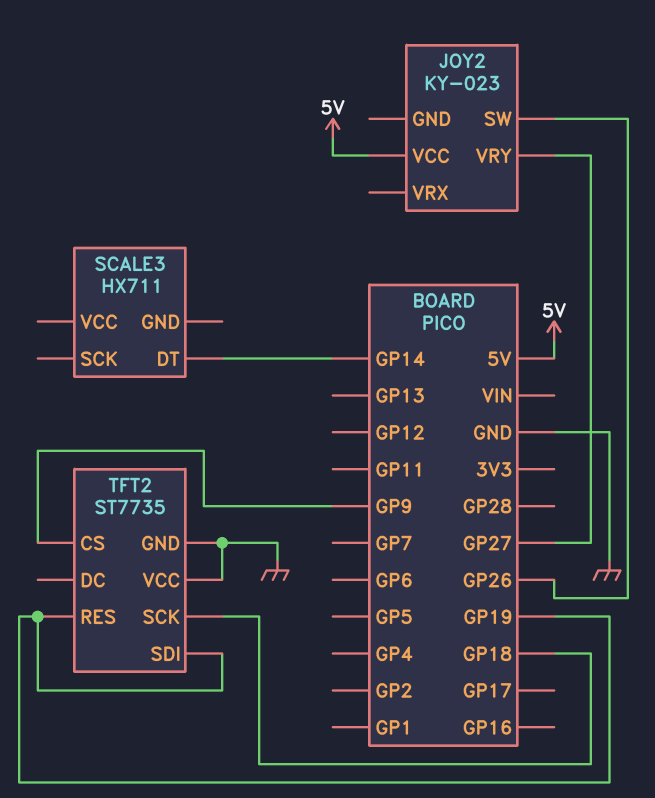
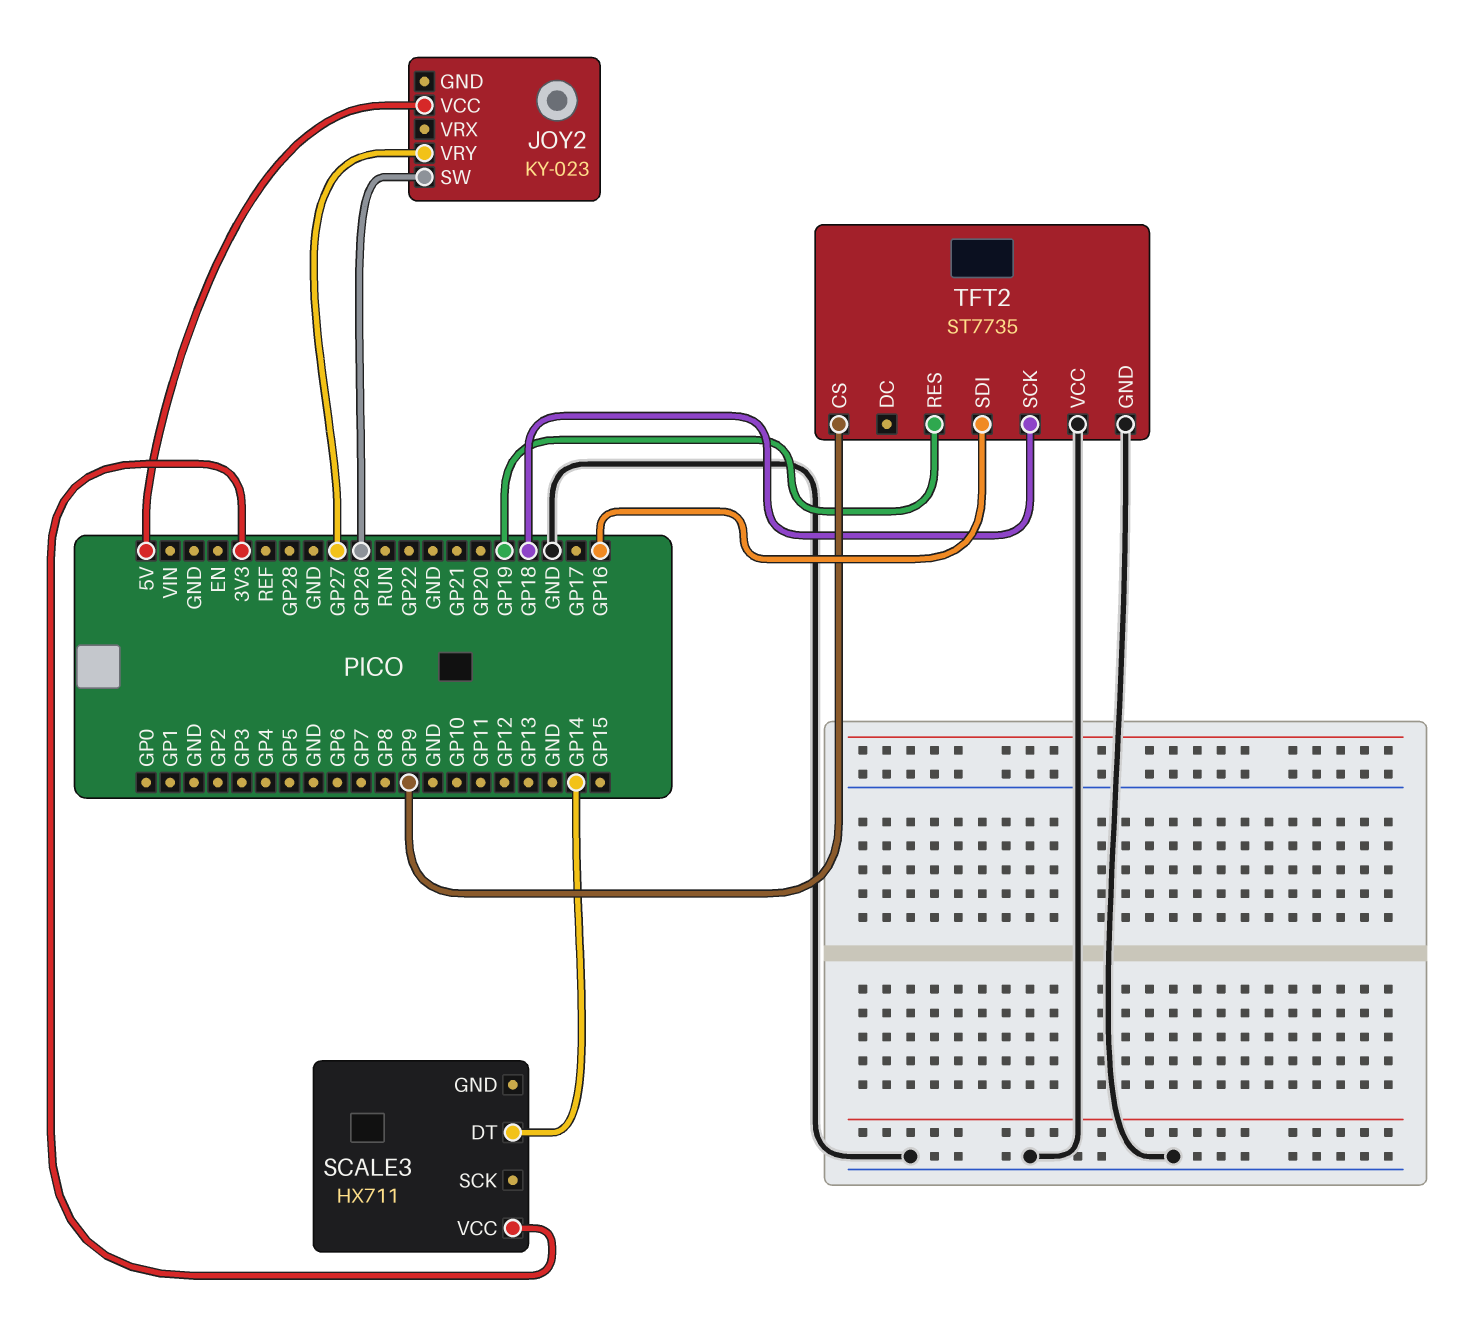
SCALE3 pin VCC: none -> 3V3
TFT2 pin SDI: GP19 -> GP16

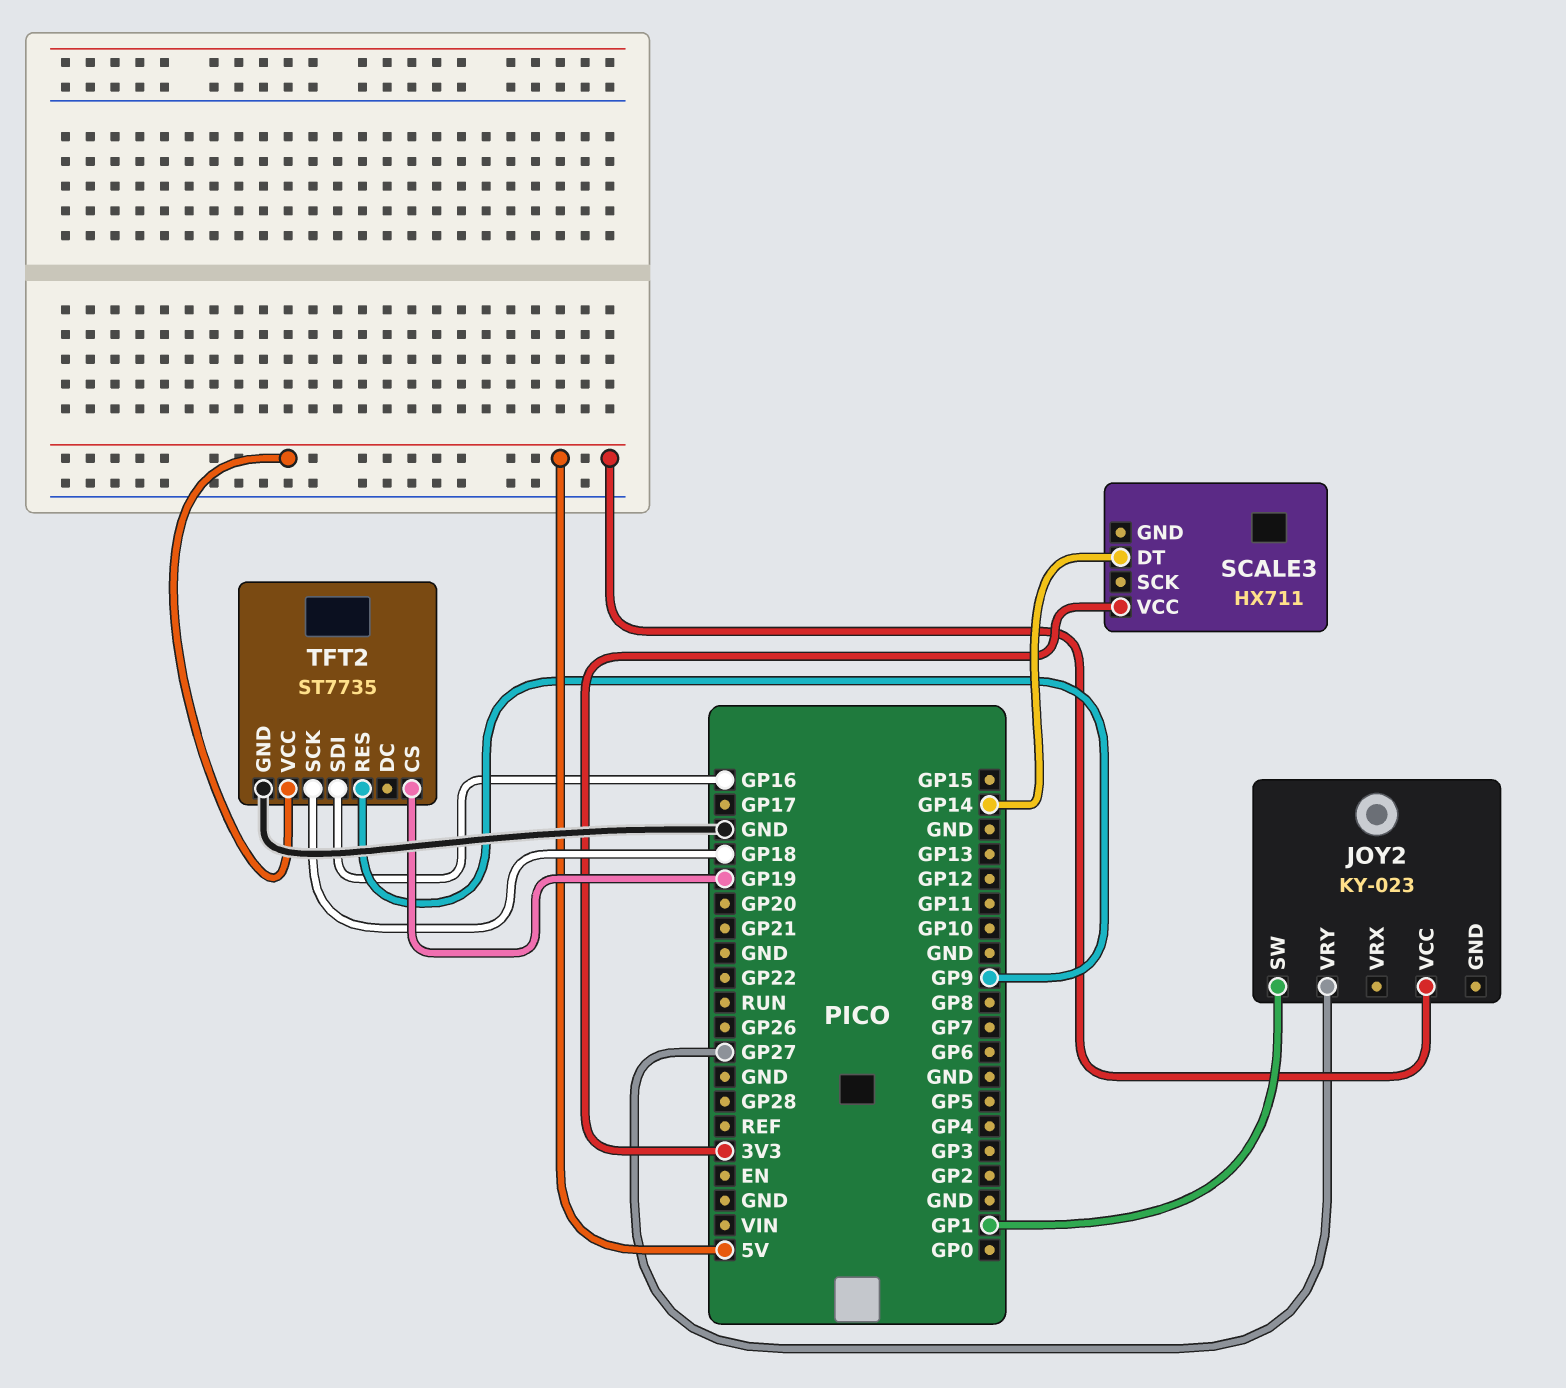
JOY2 pin SW: GP26 -> GP1
TFT2 pin CS: GP9 -> GP19
TFT2 pin RES: GP19 -> GP9
TFT2 pin VCC: GND -> 5V

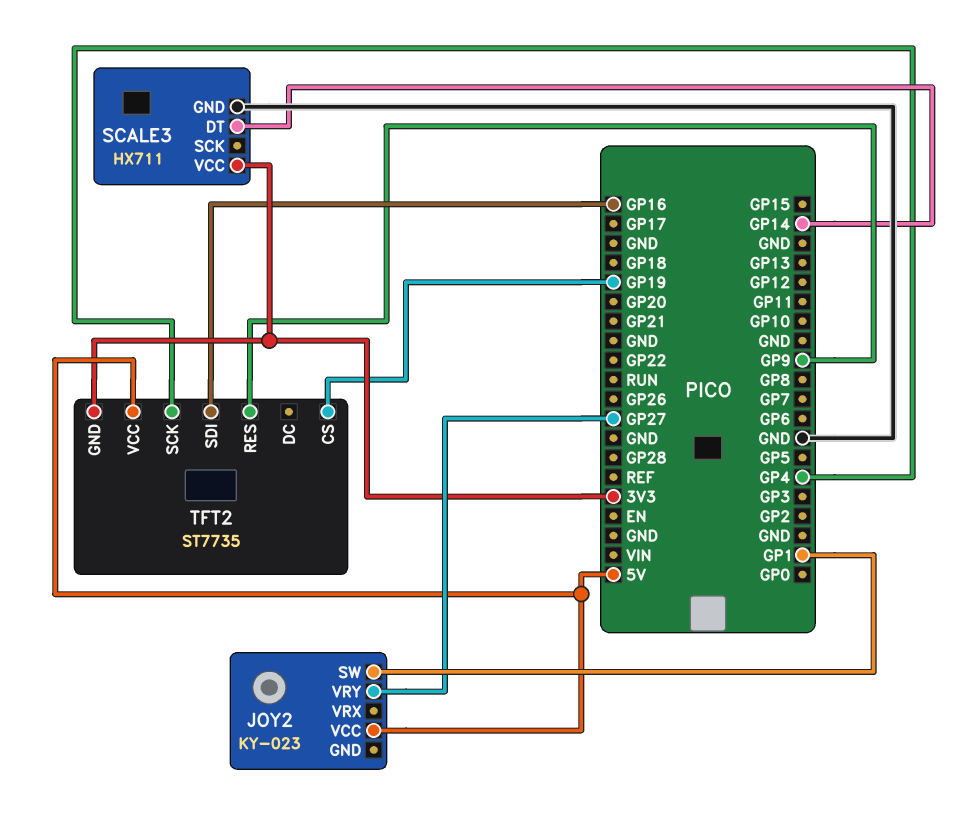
SCALE3 pin GND: none -> GND
TFT2 pin GND: GND -> 3V3
TFT2 pin SCK: GP18 -> GP4

